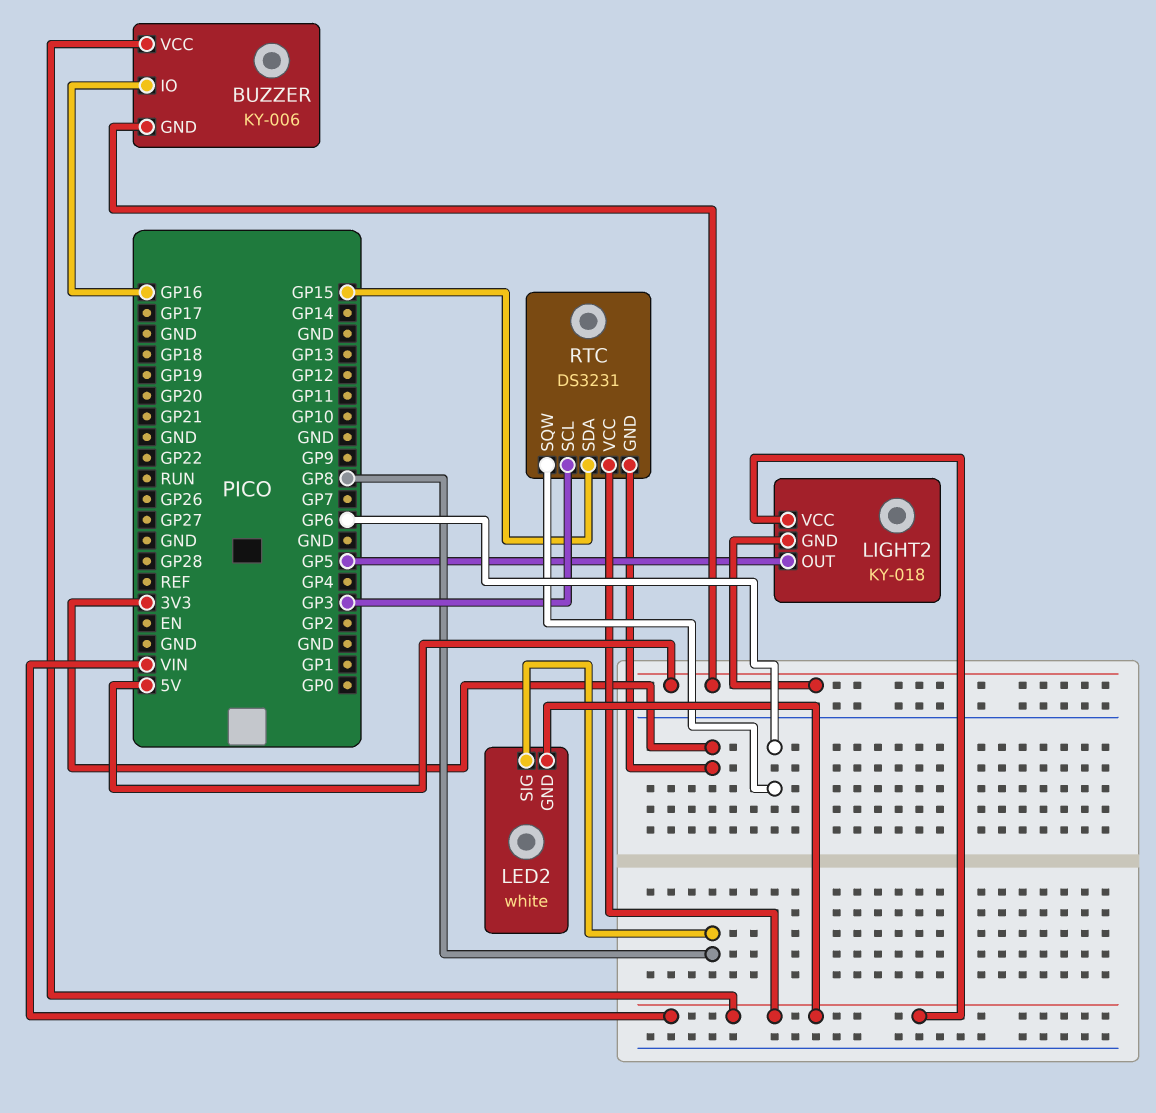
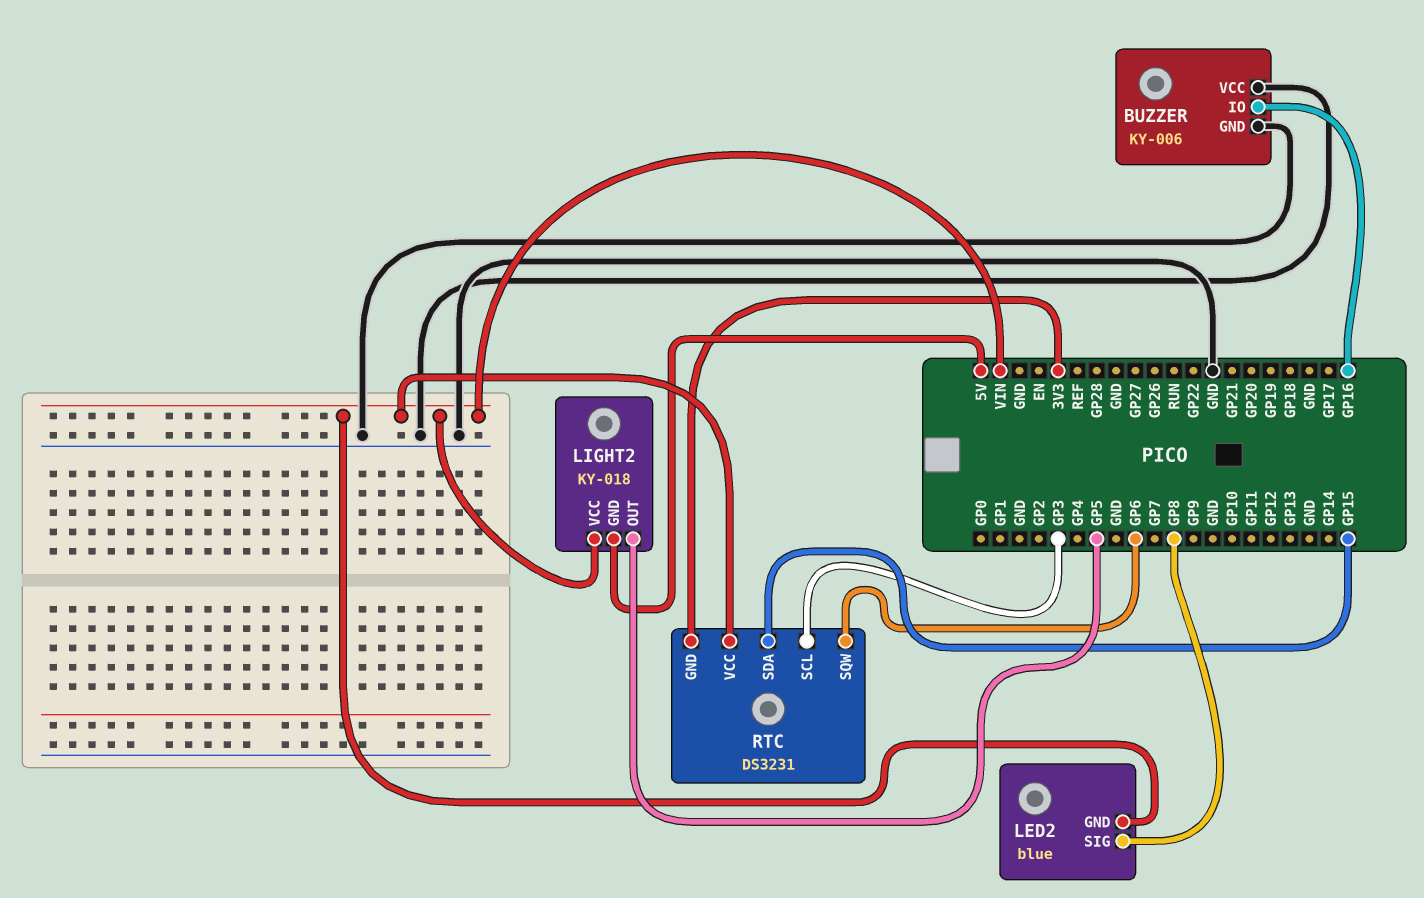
BUZZER pin GND: 5V -> GND
BUZZER pin VCC: VIN -> GND
LED2: white -> blue

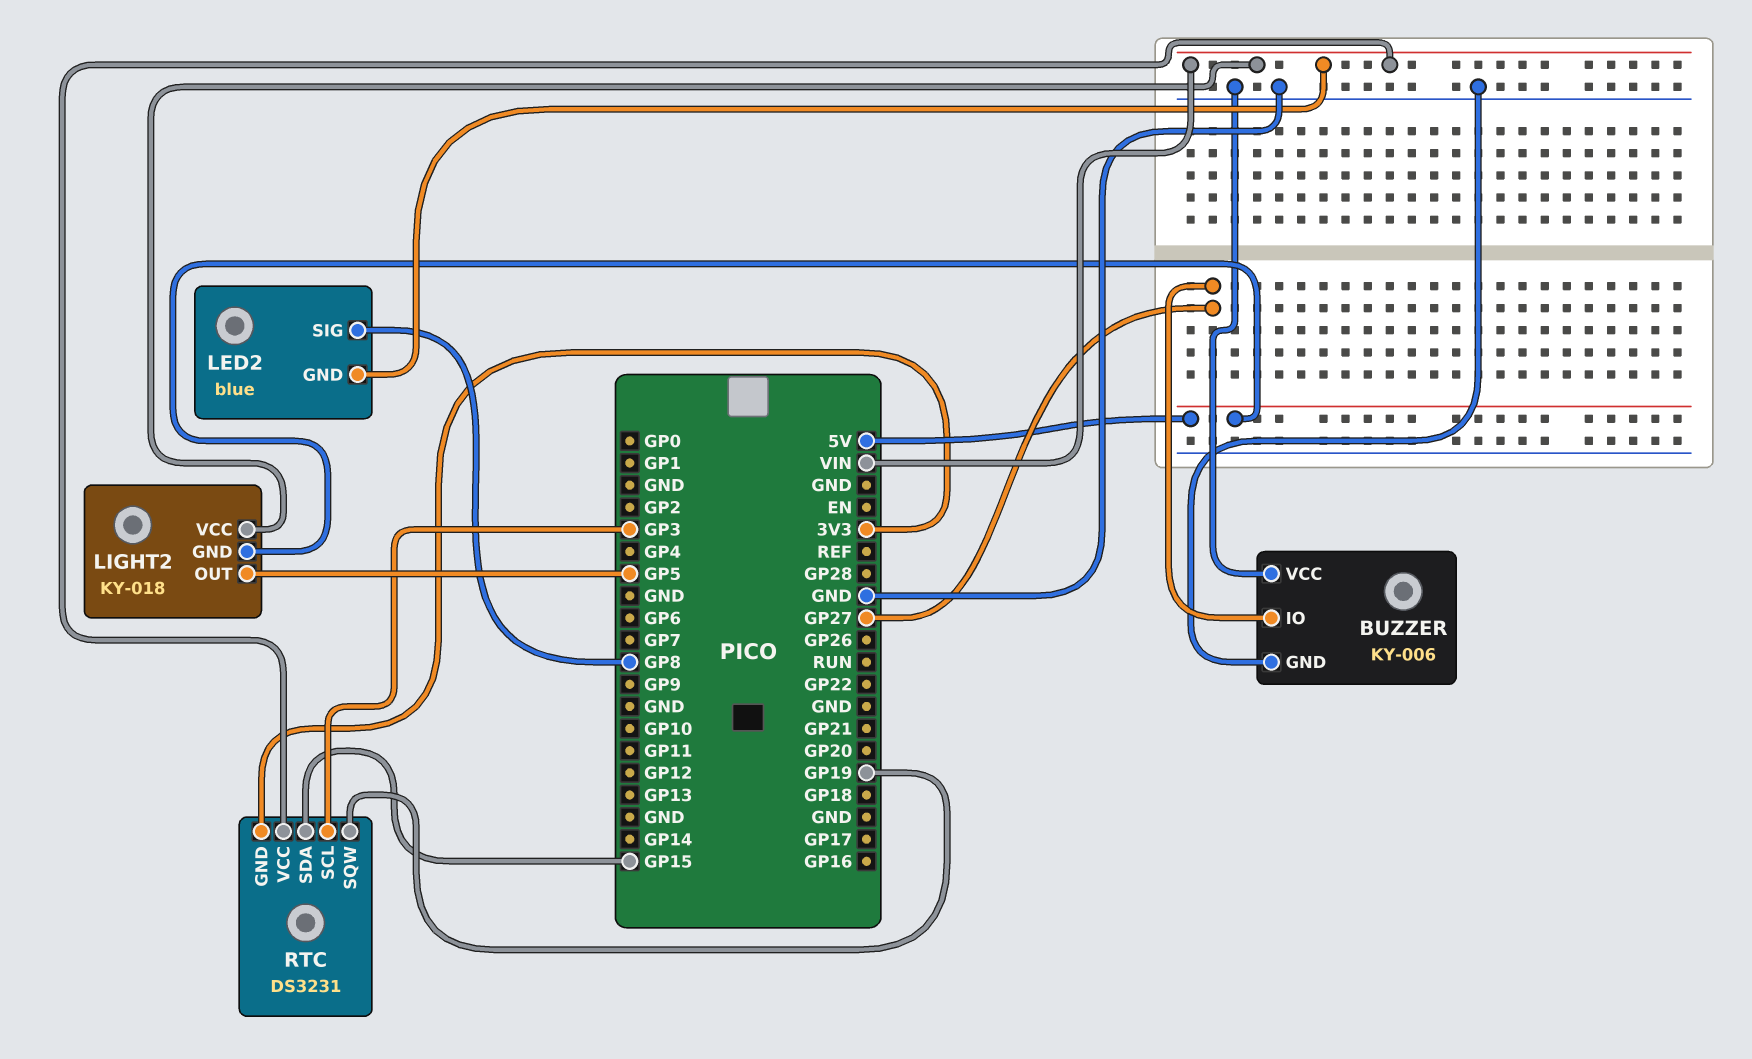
BUZZER pin IO: GP16 -> GP27
RTC pin SQW: GP6 -> GP19

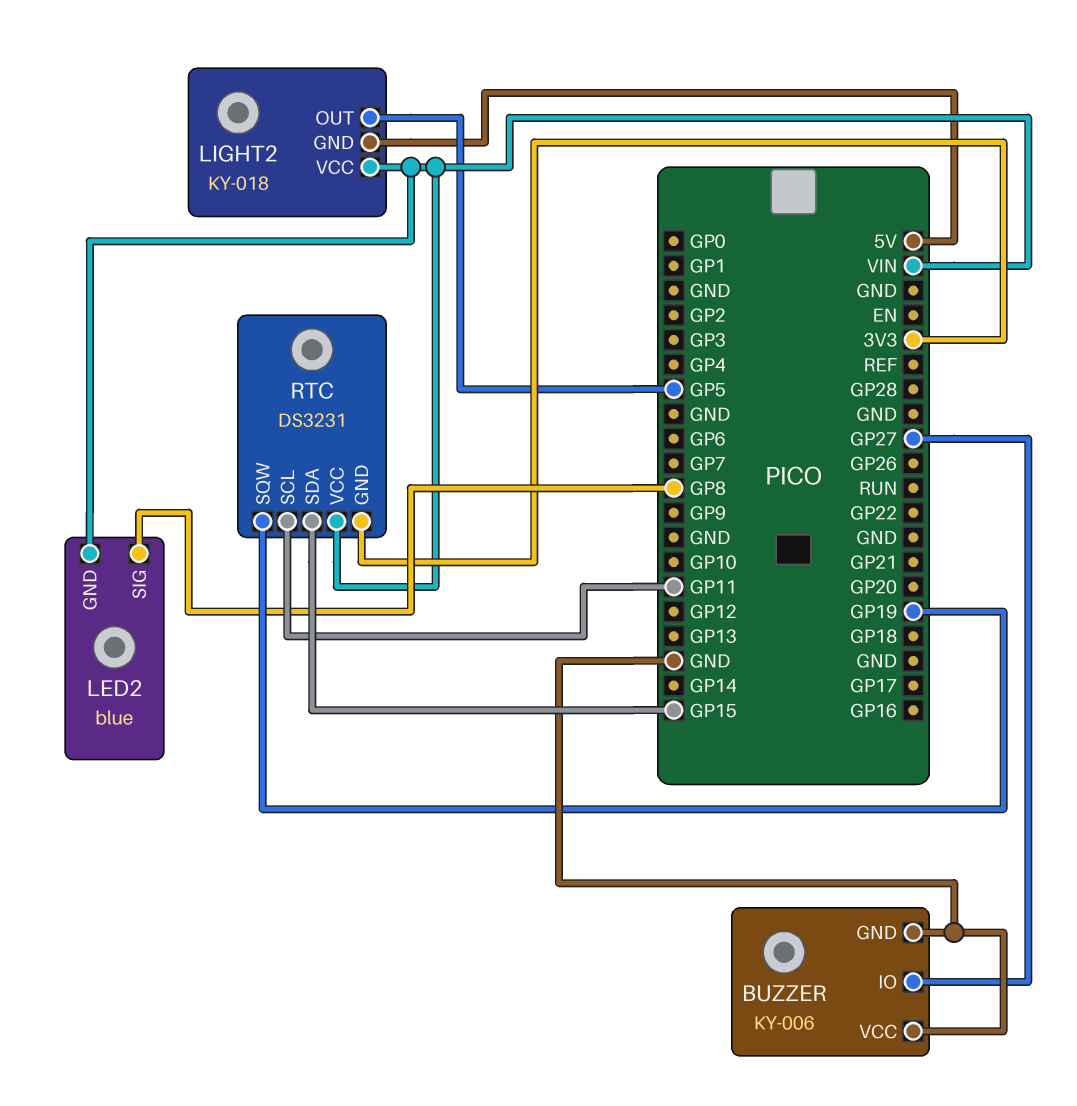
RTC pin SCL: GP3 -> GP11

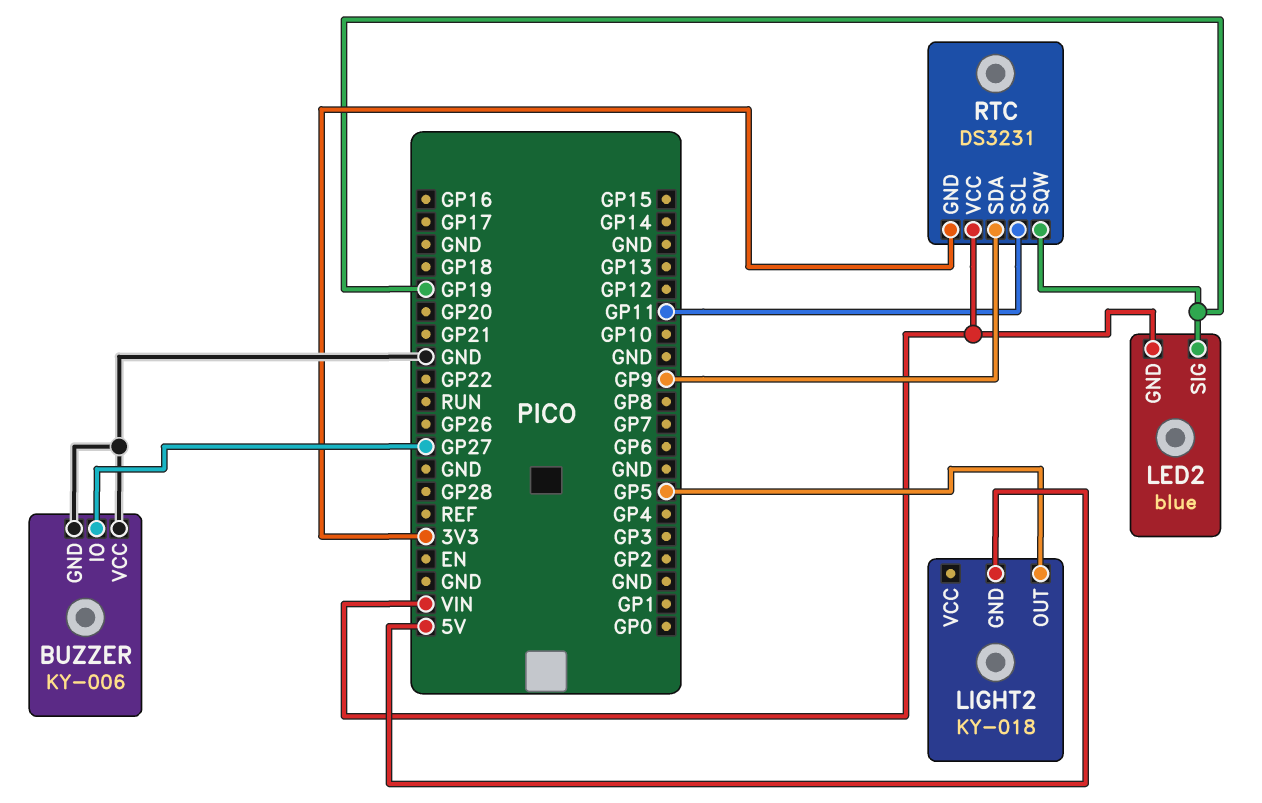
LED2 pin SIG: GP8 -> GP19
LIGHT2 pin VCC: VIN -> none
RTC pin SDA: GP15 -> GP9

